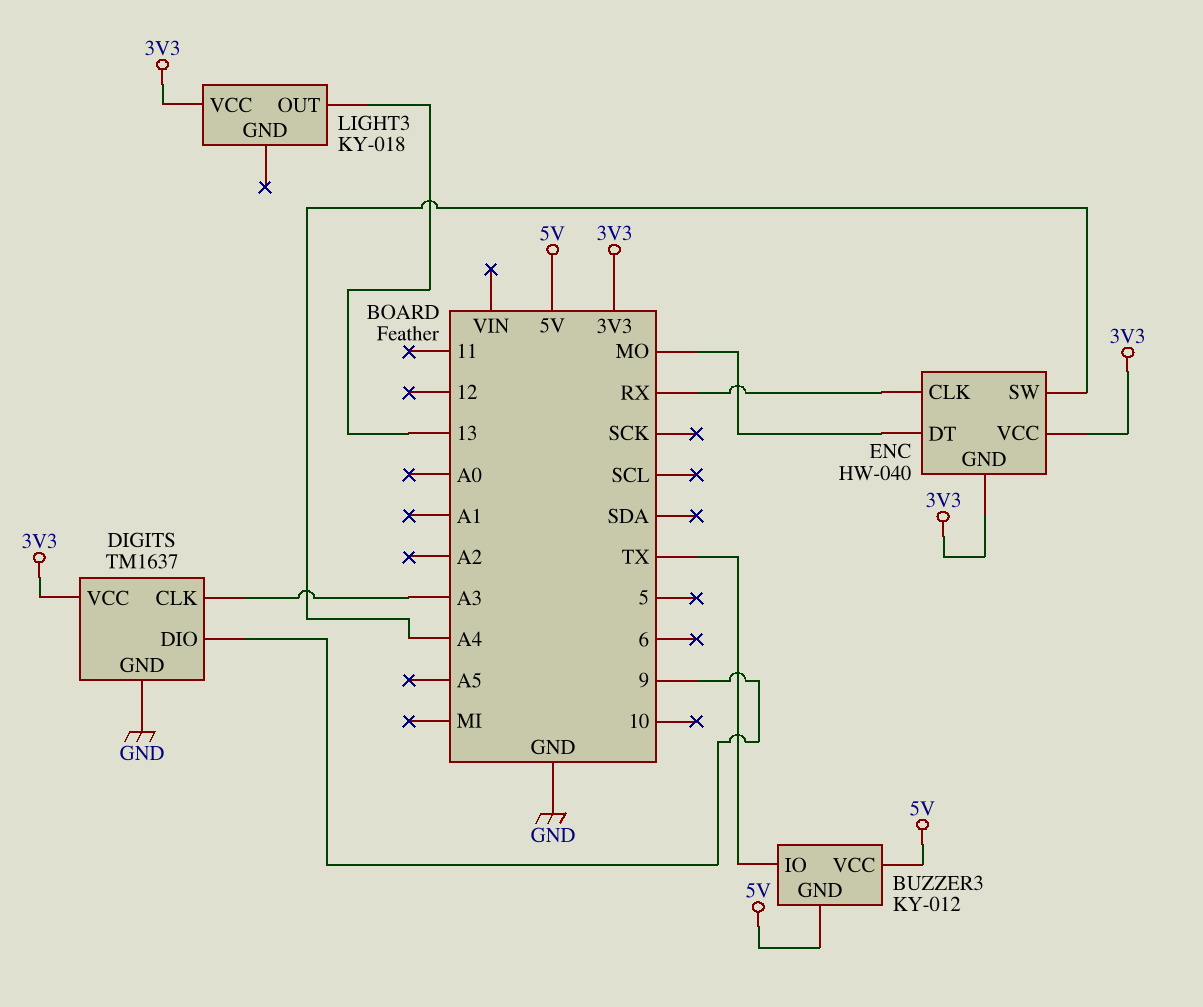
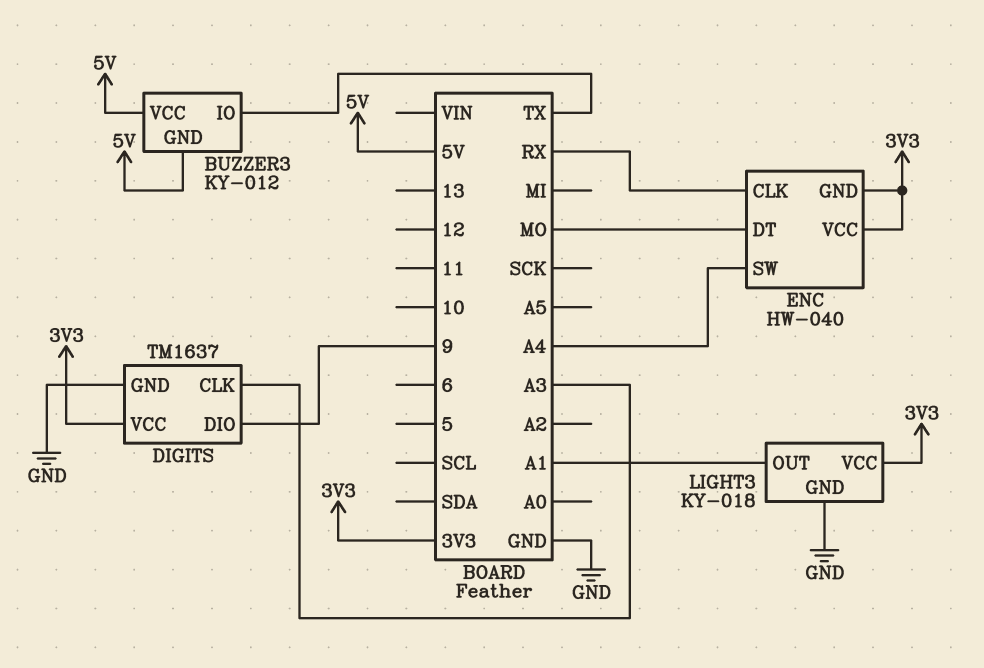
LIGHT3 pin GND: none -> GND
LIGHT3 pin OUT: 13 -> A1

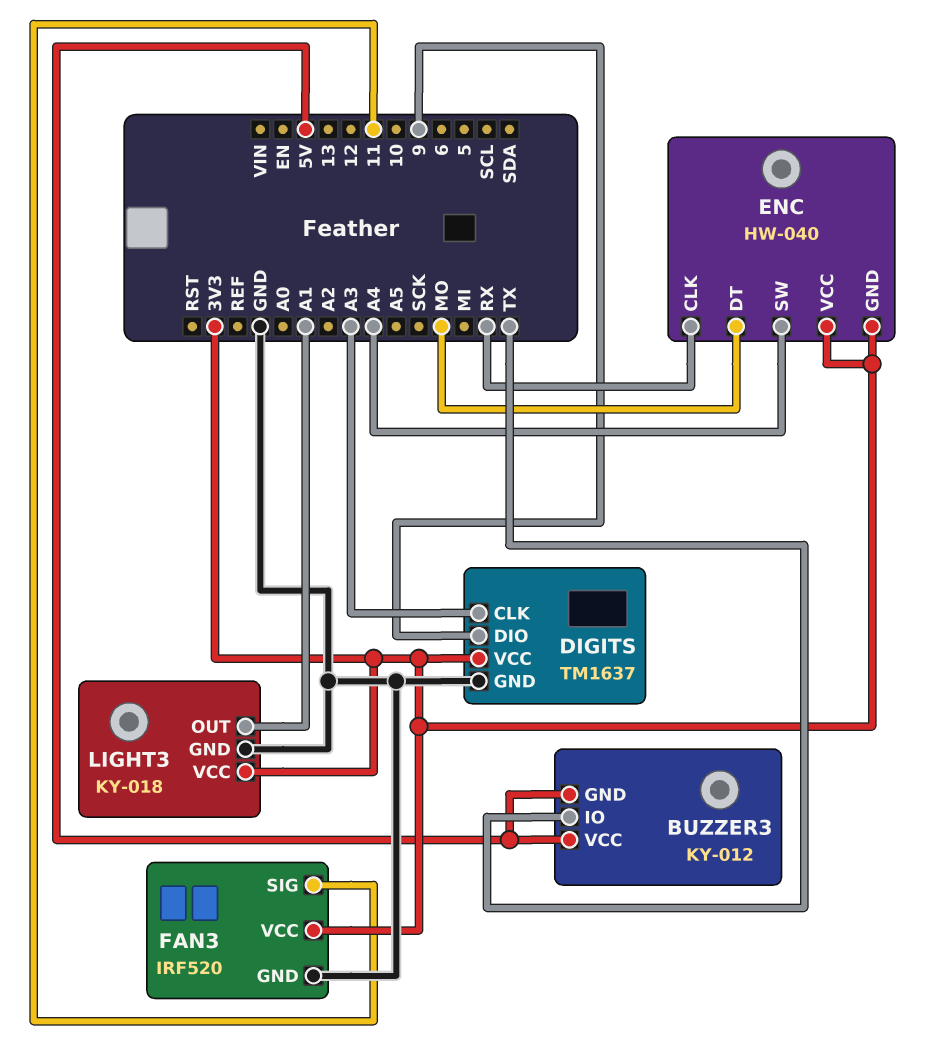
FAN3: none -> IRF520
FAN3 pin GND: none -> GND
FAN3 pin SIG: none -> 11
FAN3 pin VCC: none -> 3V3

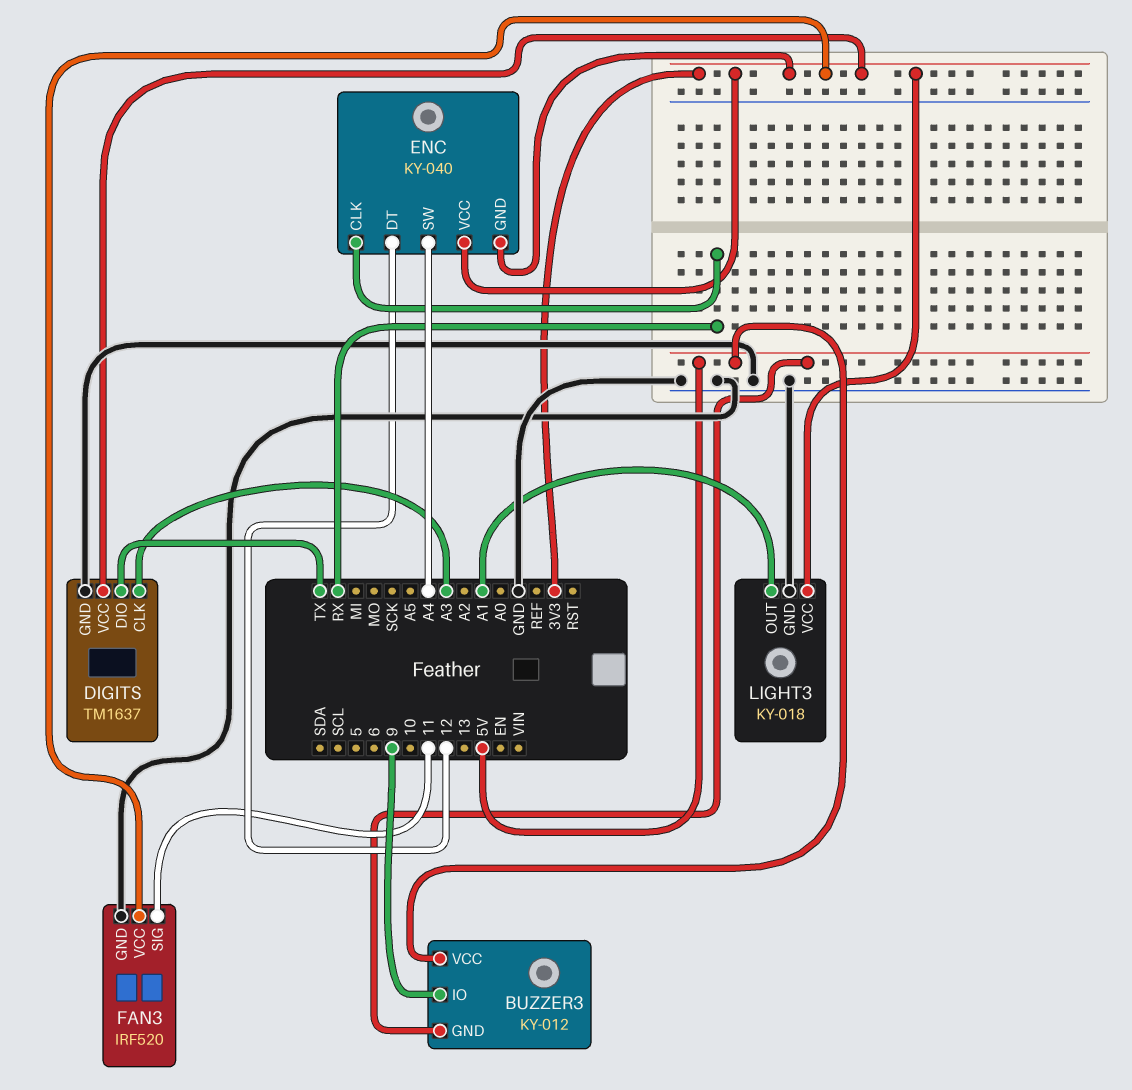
BUZZER3 pin IO: TX -> 9
DIGITS pin DIO: 9 -> TX
ENC: HW-040 -> KY-040
ENC pin DT: MO -> 12

